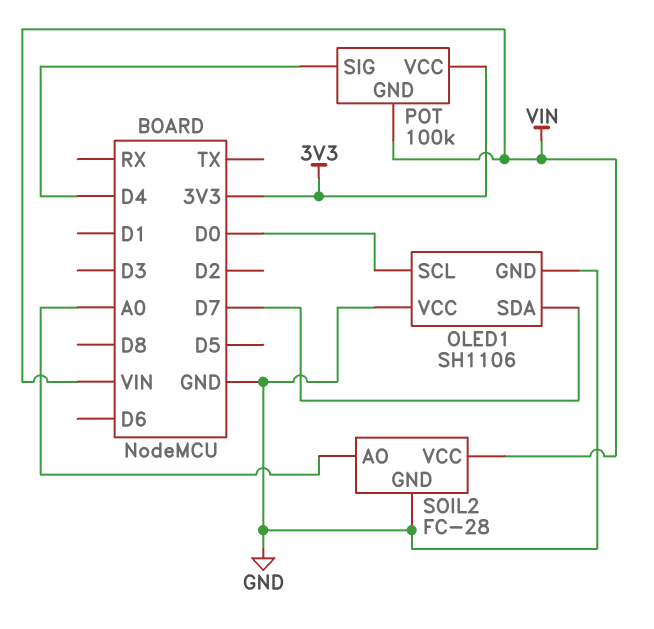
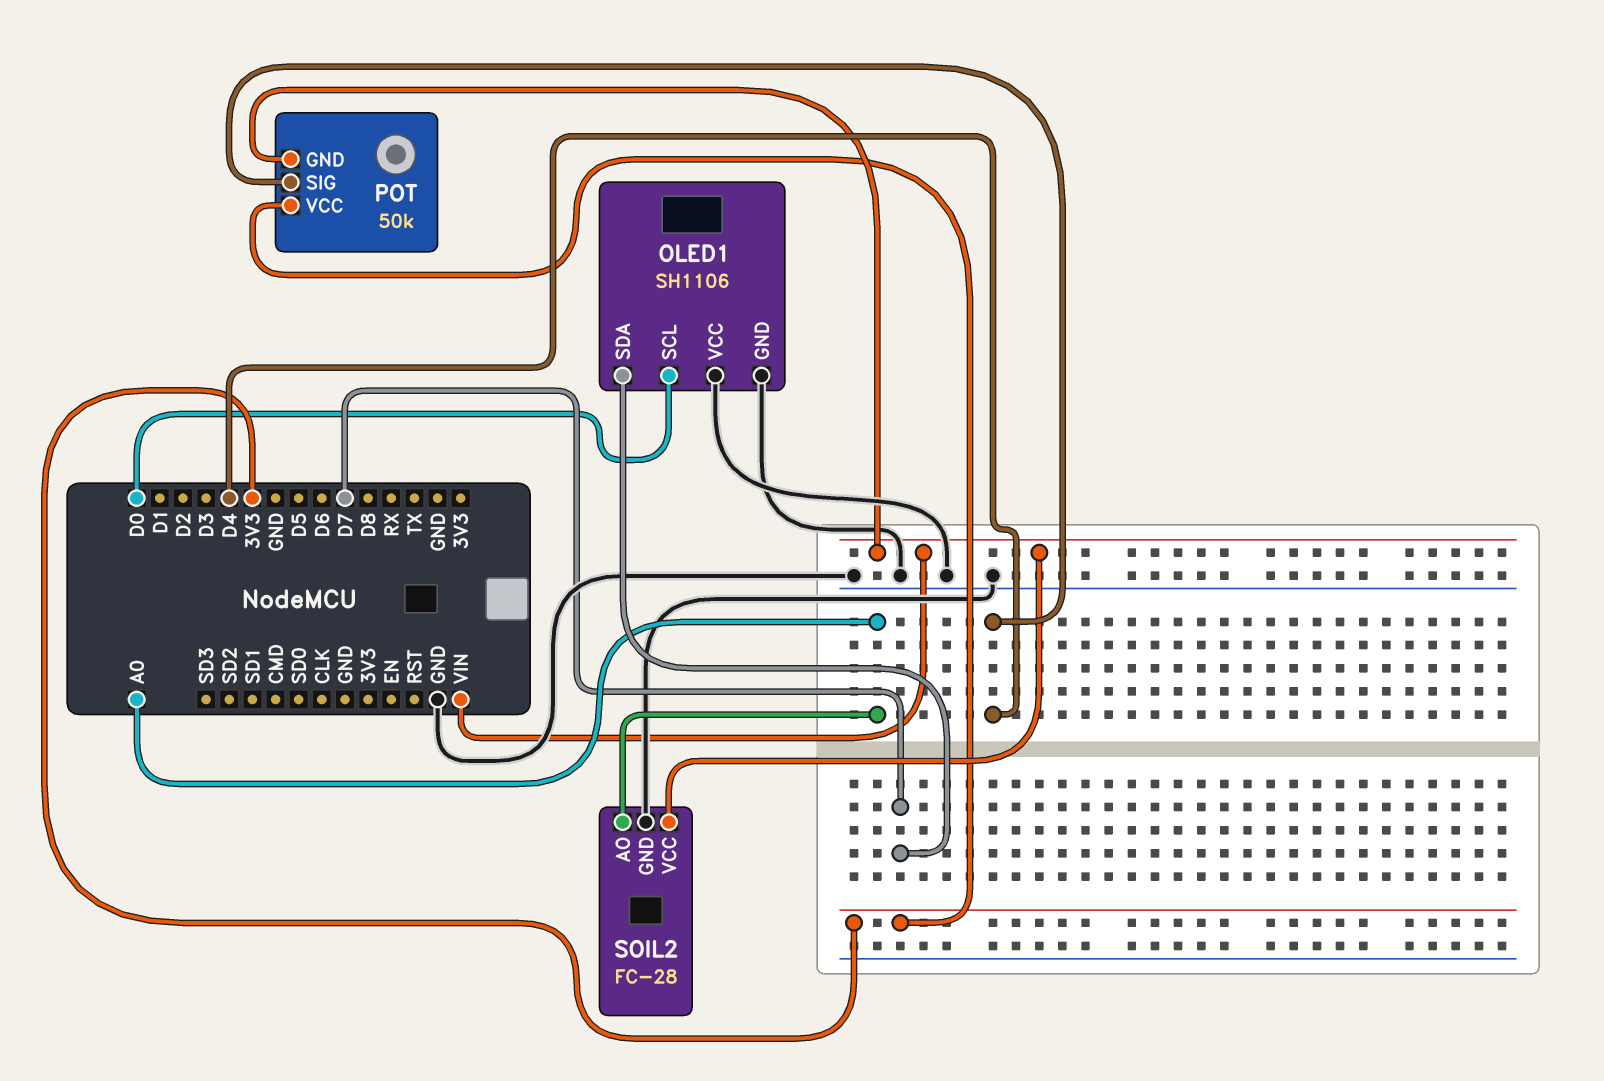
POT: 100k -> 50k

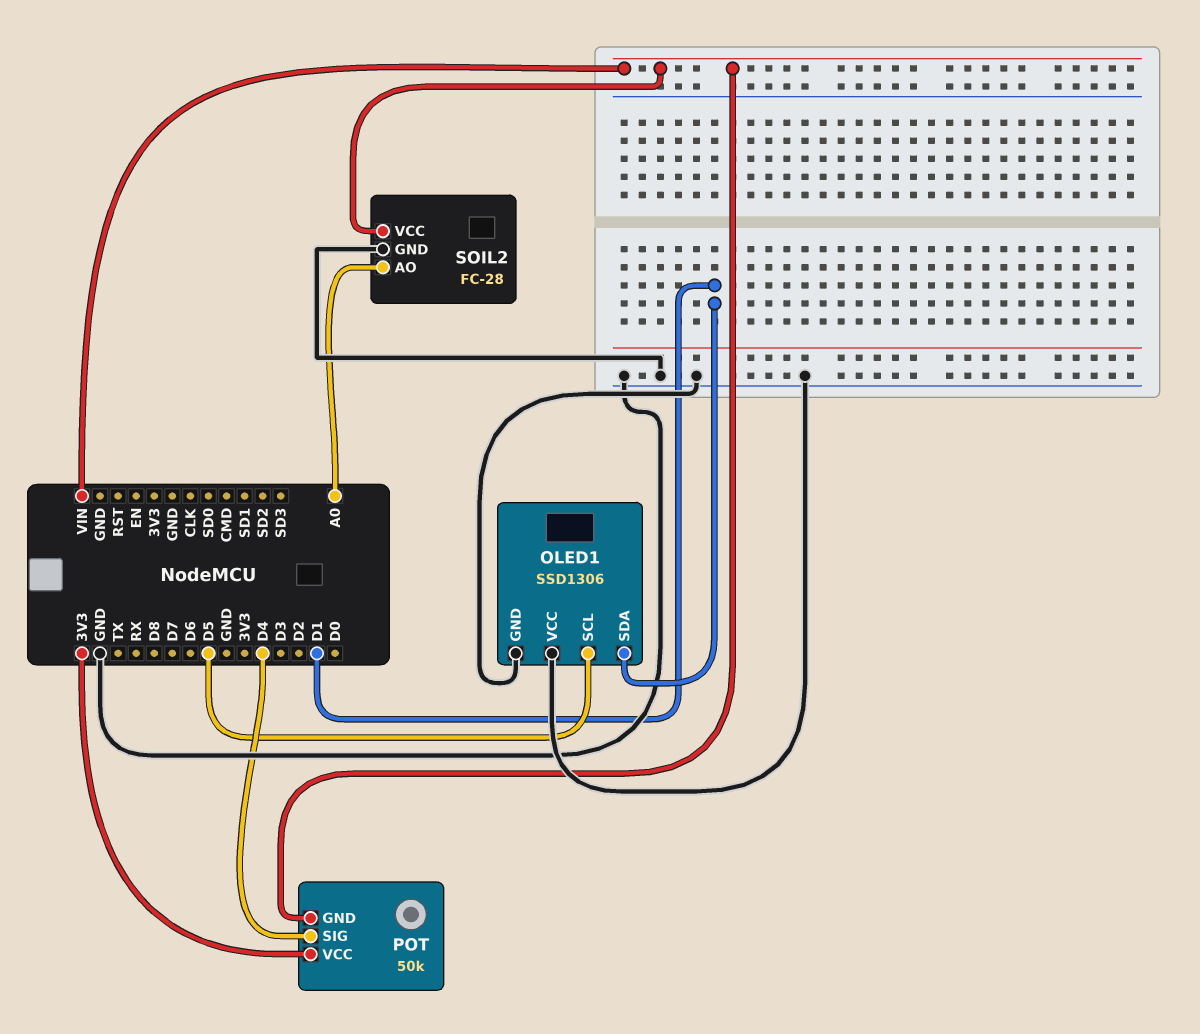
OLED1: SH1106 -> SSD1306
OLED1 pin SCL: D0 -> D5
OLED1 pin SDA: D7 -> D1

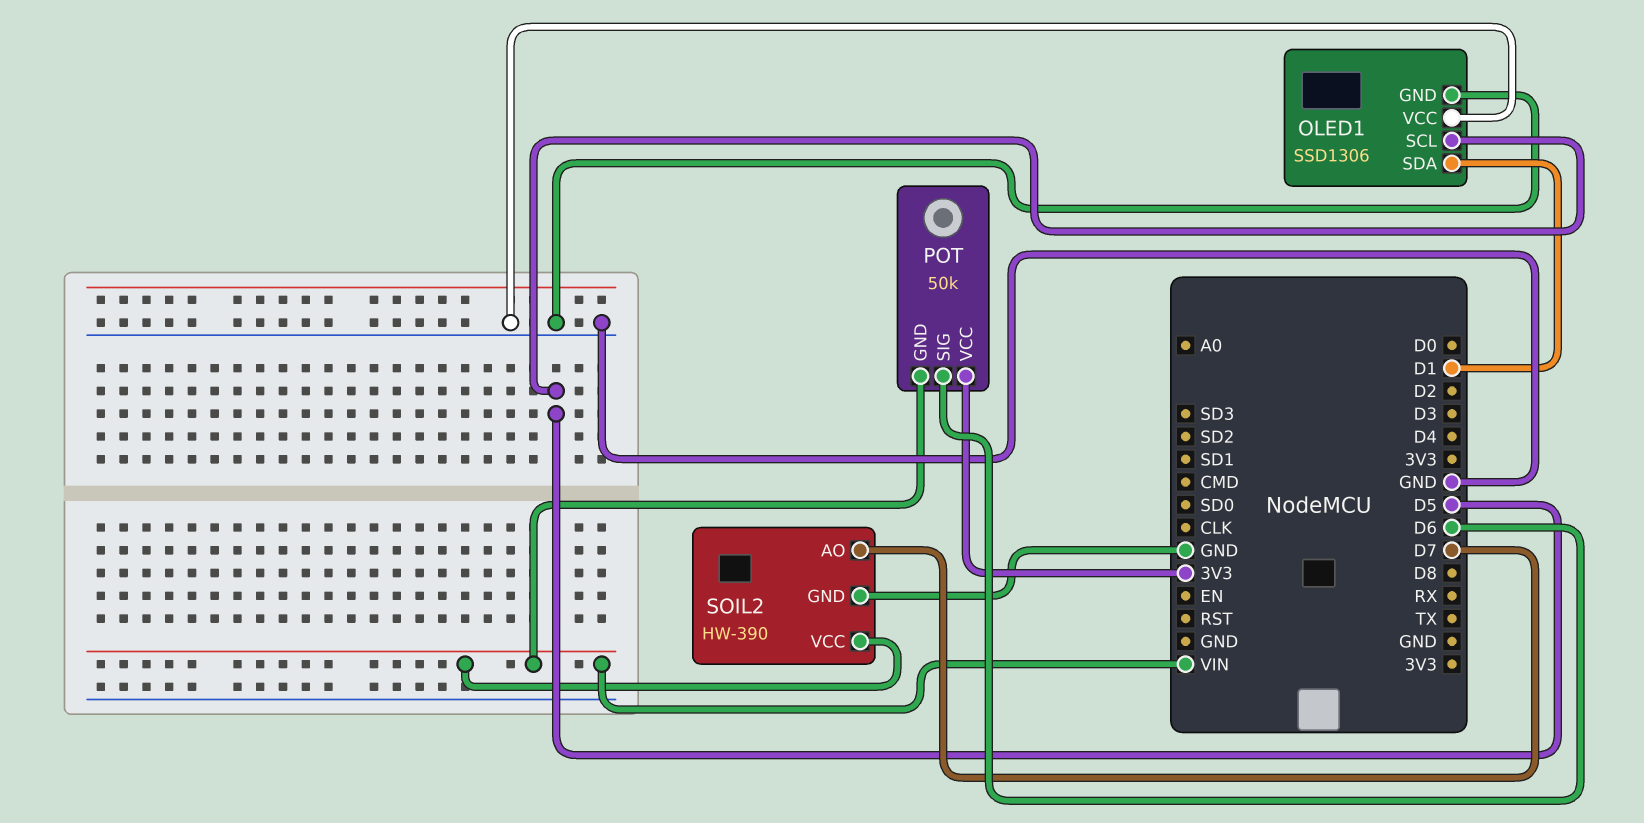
POT pin SIG: D4 -> D6
SOIL2: FC-28 -> HW-390
SOIL2 pin AO: A0 -> D7

